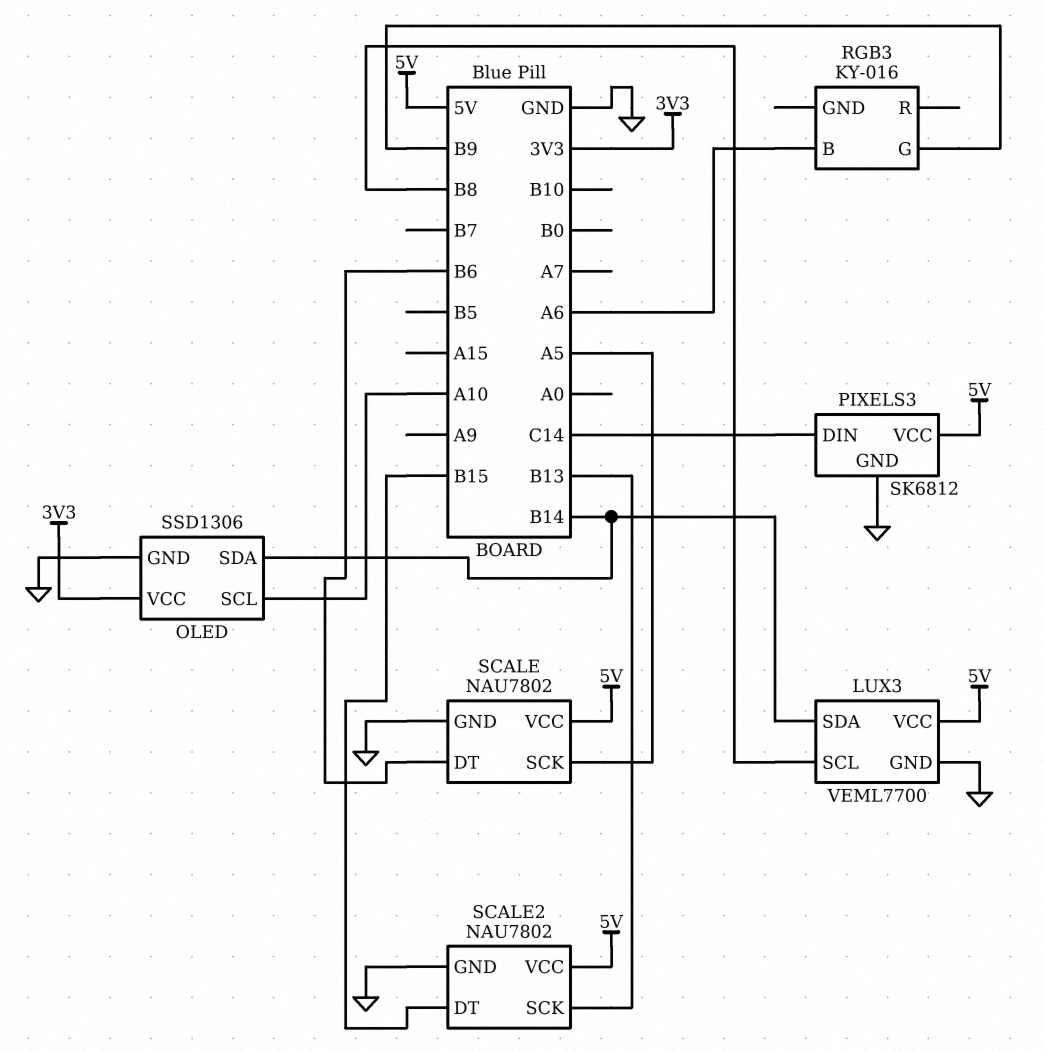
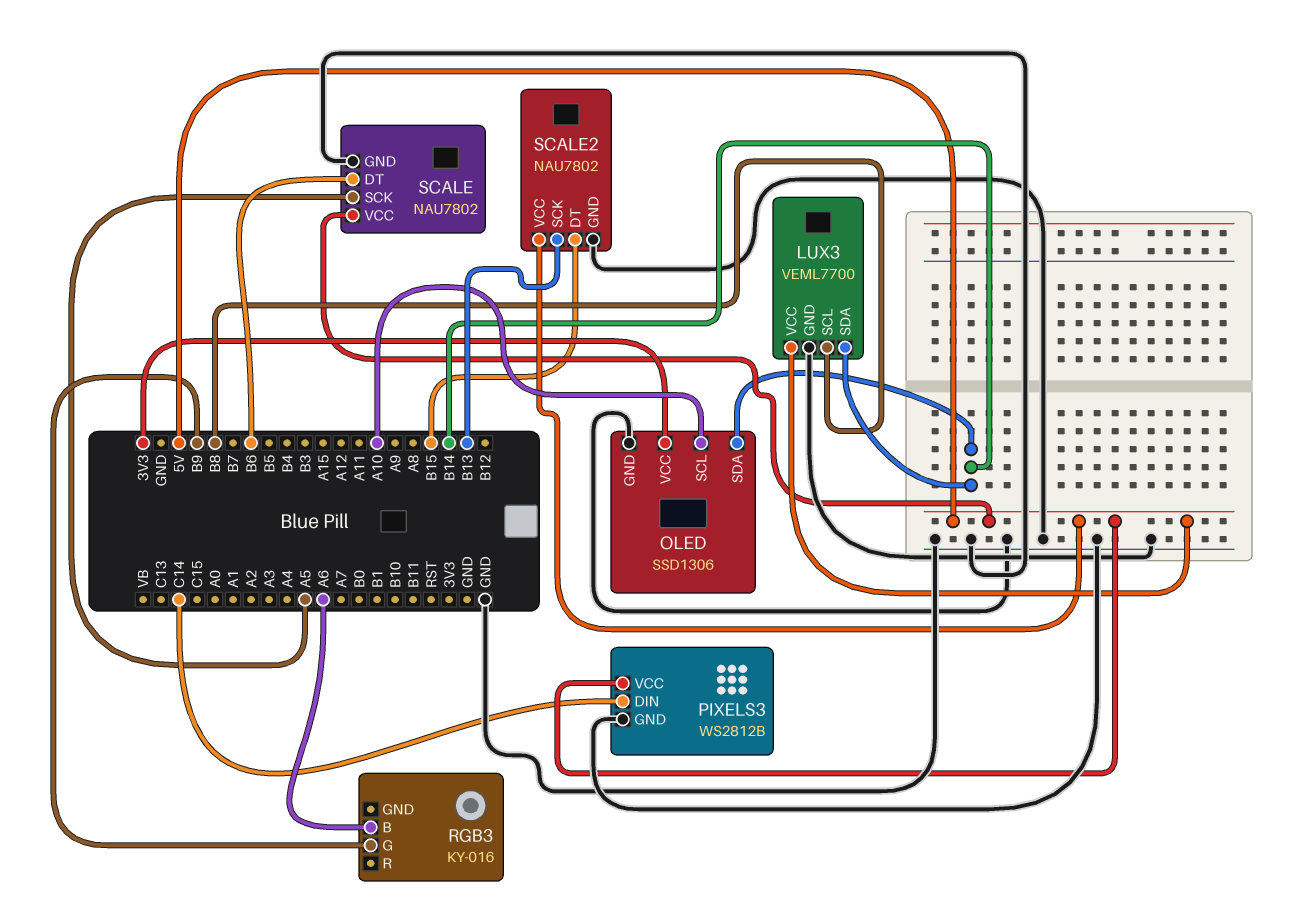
PIXELS3: SK6812 -> WS2812B

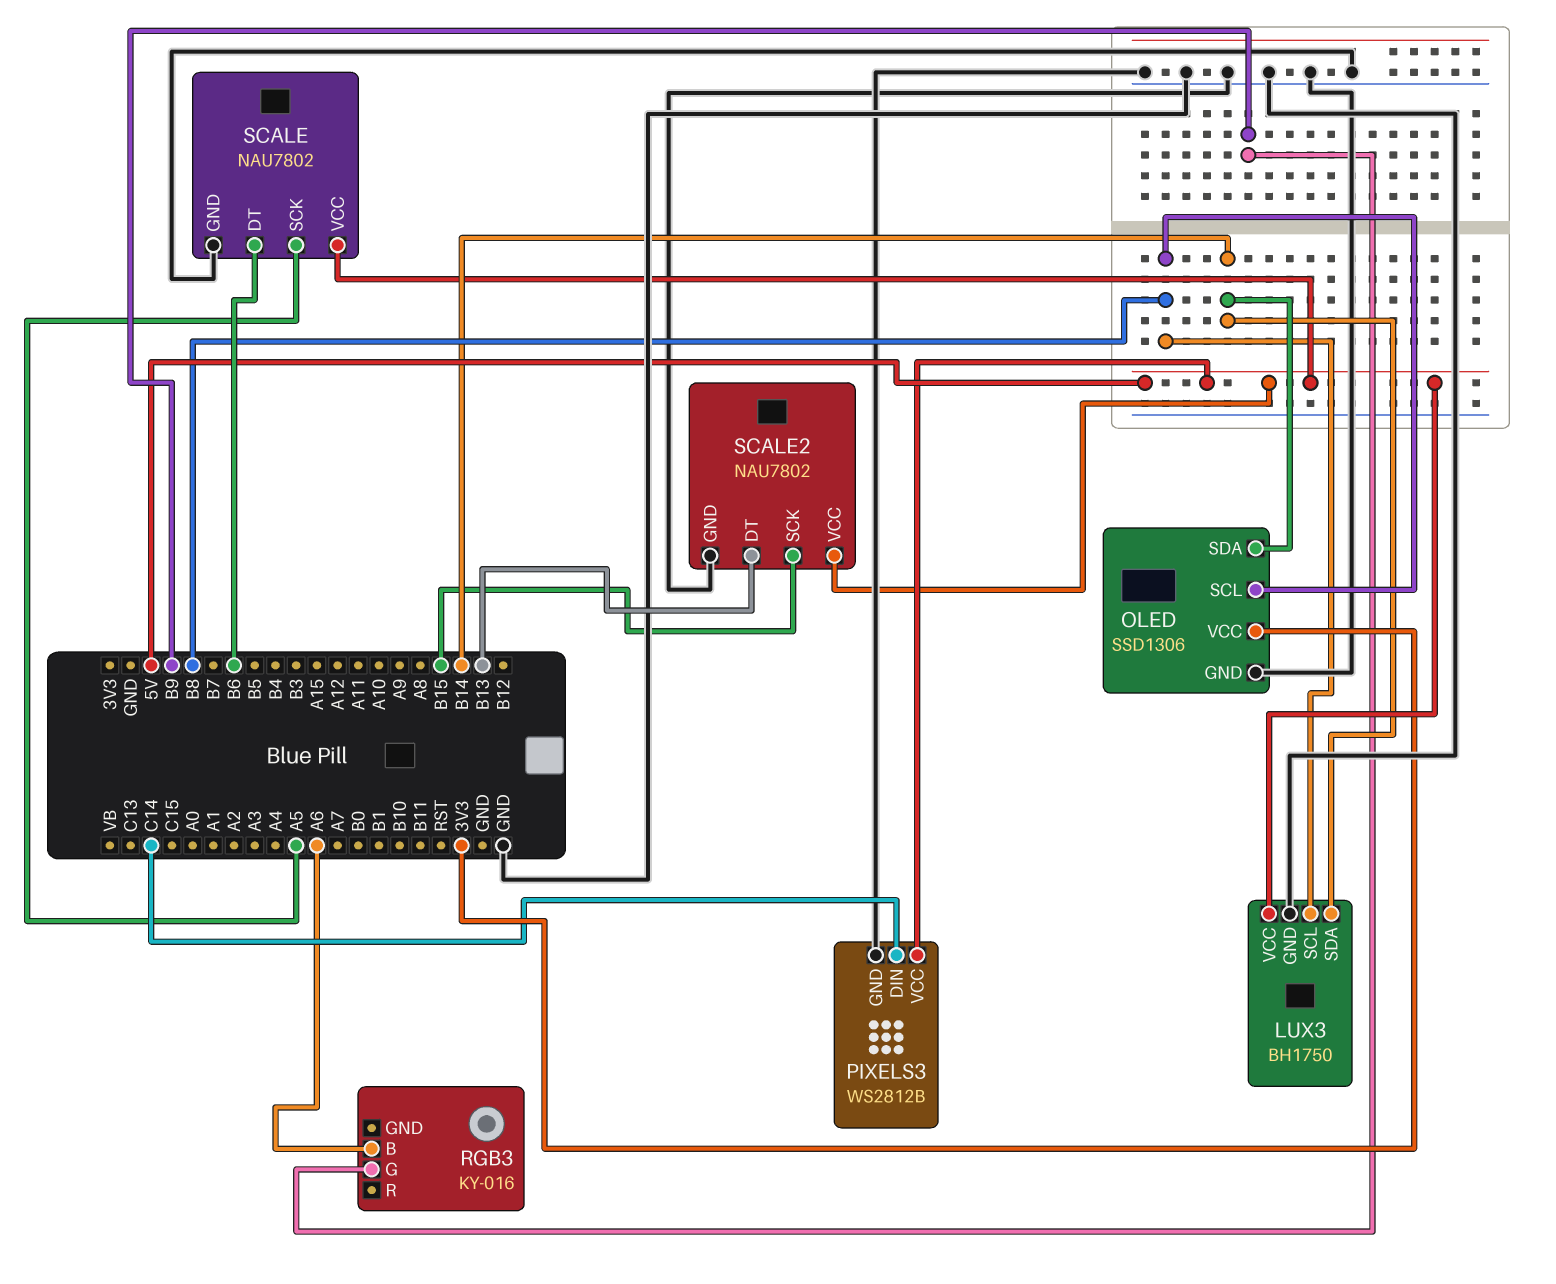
LUX3: VEML7700 -> BH1750
OLED pin SCL: A10 -> B8
SCALE2 pin DT: B15 -> B13
SCALE2 pin SCK: B13 -> B15

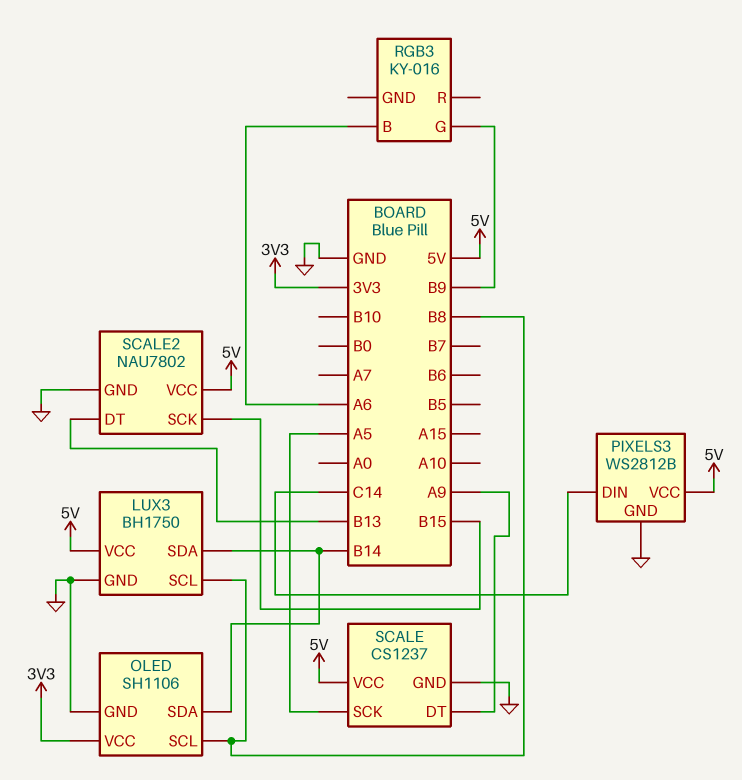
OLED: SSD1306 -> SH1106
SCALE: NAU7802 -> CS1237
SCALE pin DT: B6 -> A9

